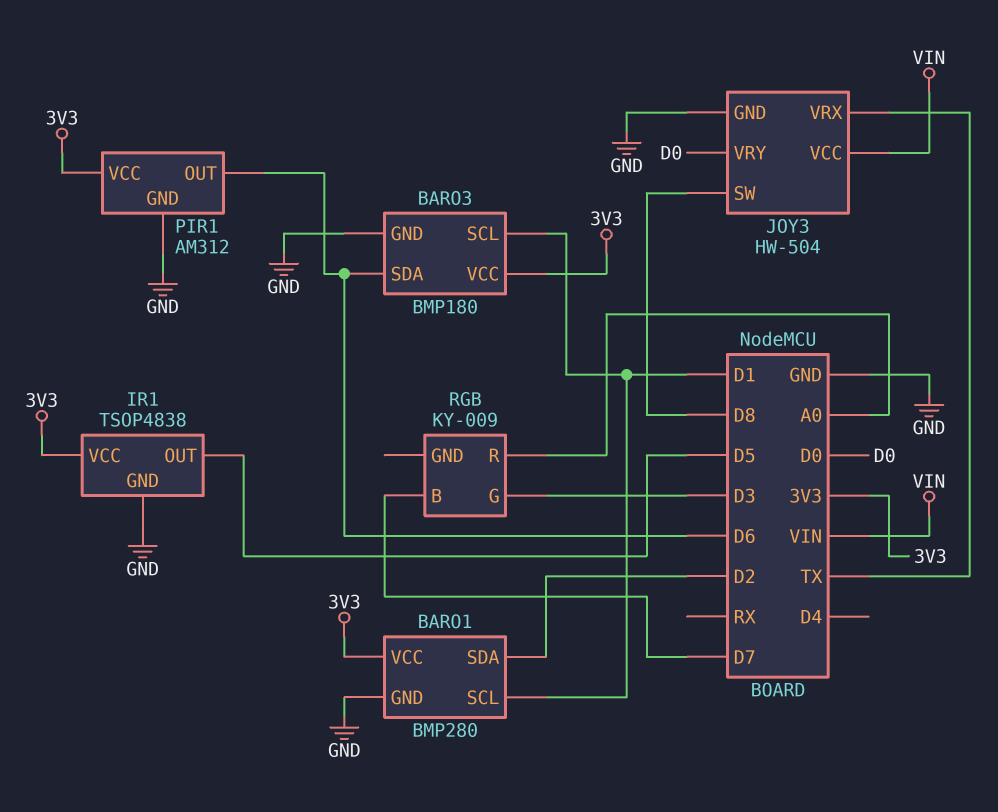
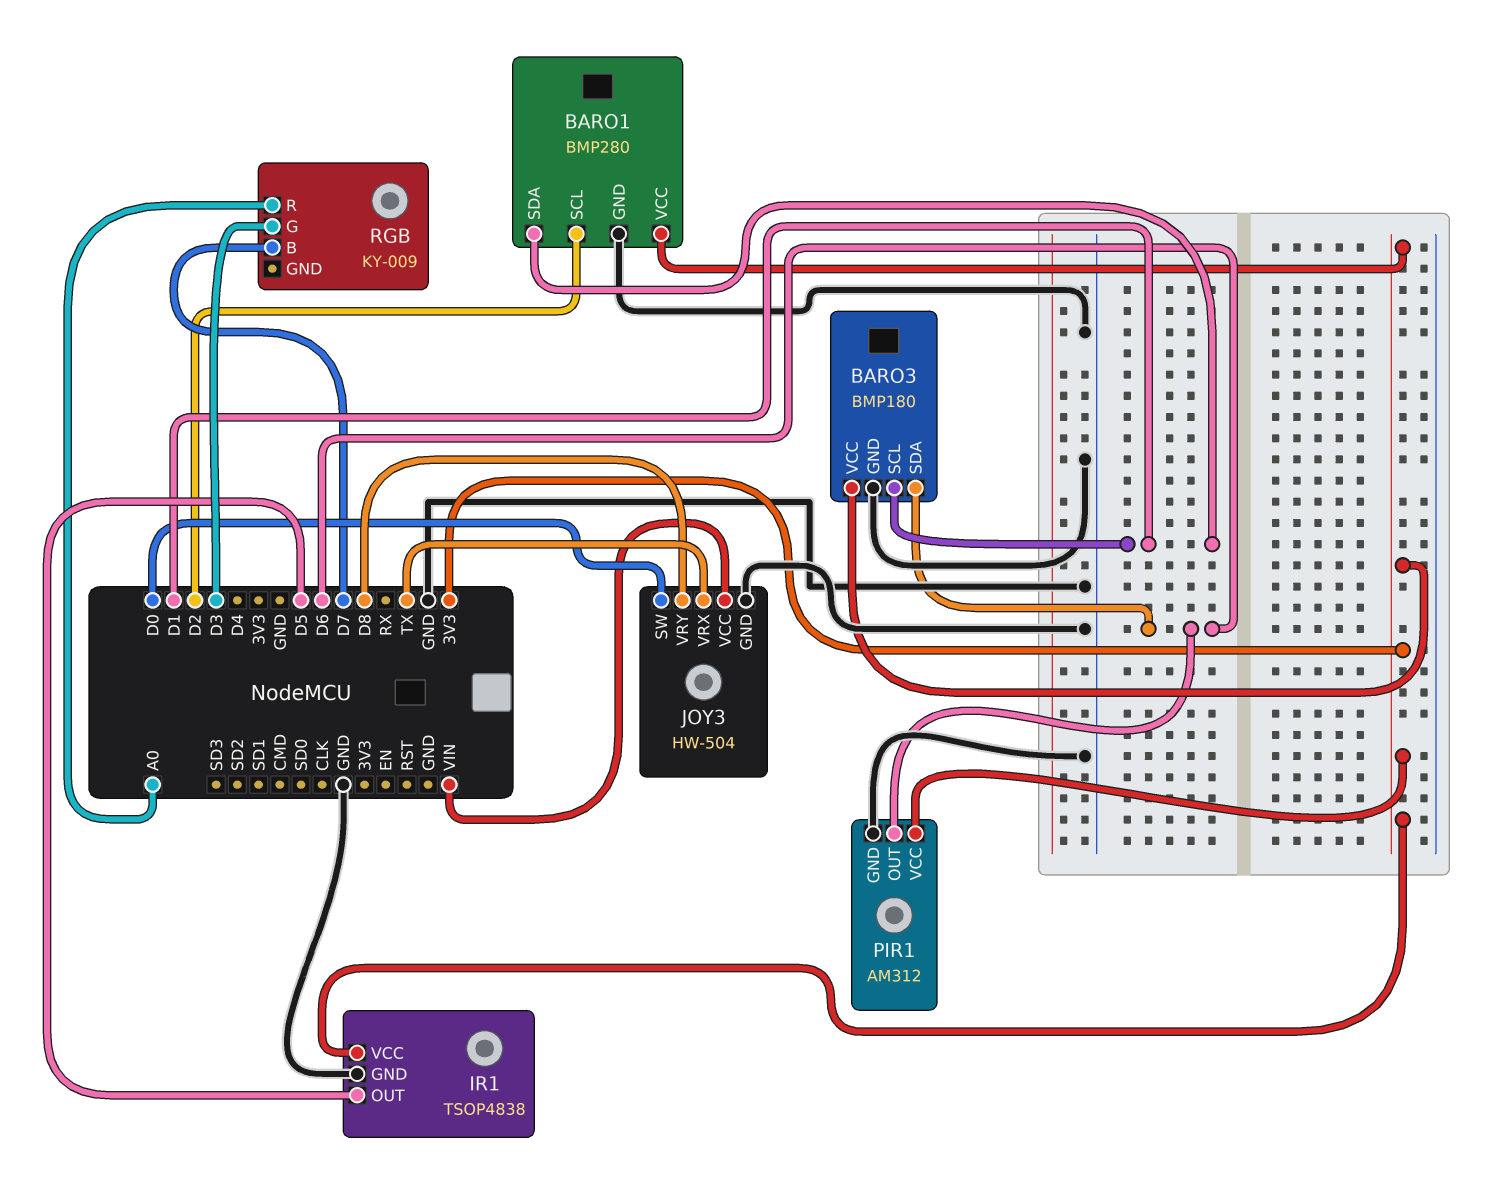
BARO1 pin SCL: D1 -> D2
BARO1 pin SDA: D2 -> D1
JOY3 pin SW: D8 -> D0
JOY3 pin VRY: D0 -> D8

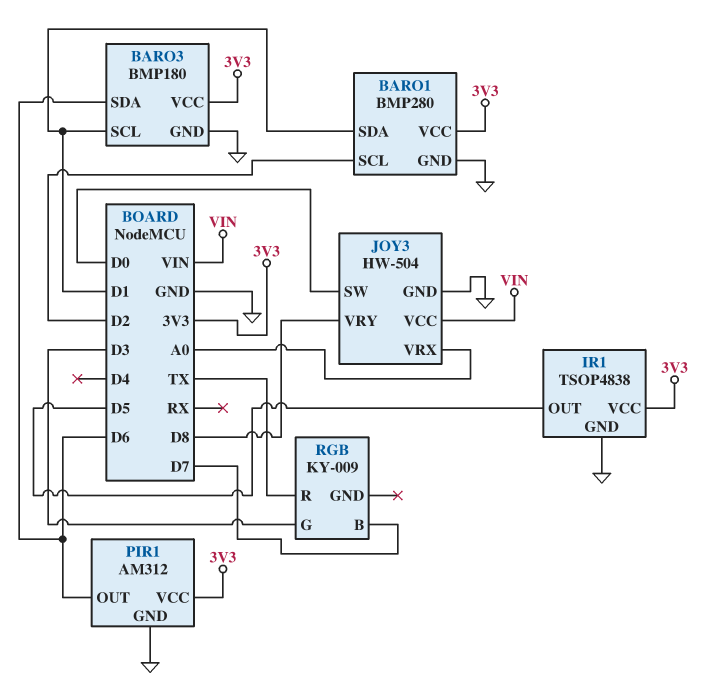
JOY3 pin VRX: TX -> A0
RGB pin R: A0 -> TX

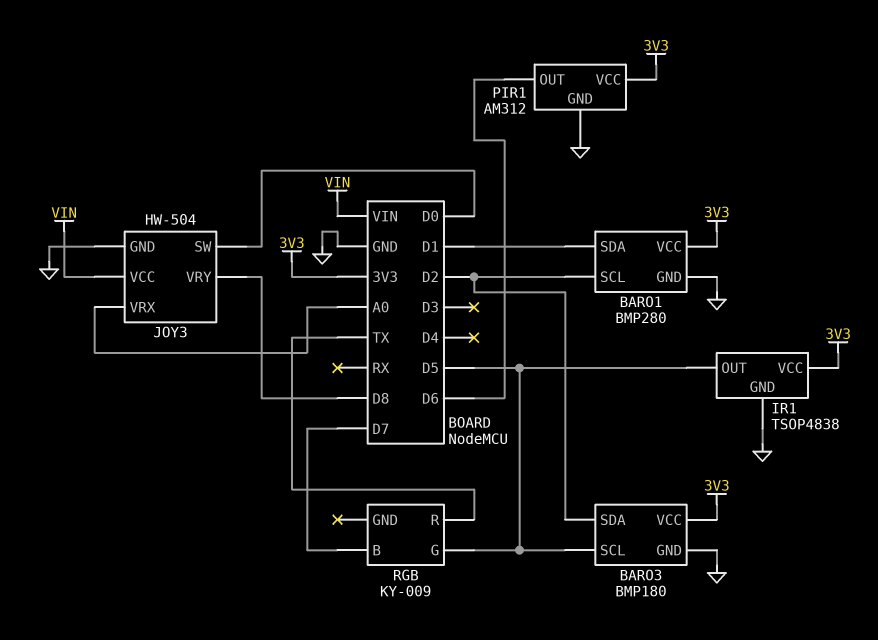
BARO3 pin SCL: D1 -> D5
BARO3 pin SDA: D6 -> D2
RGB pin G: D3 -> D5

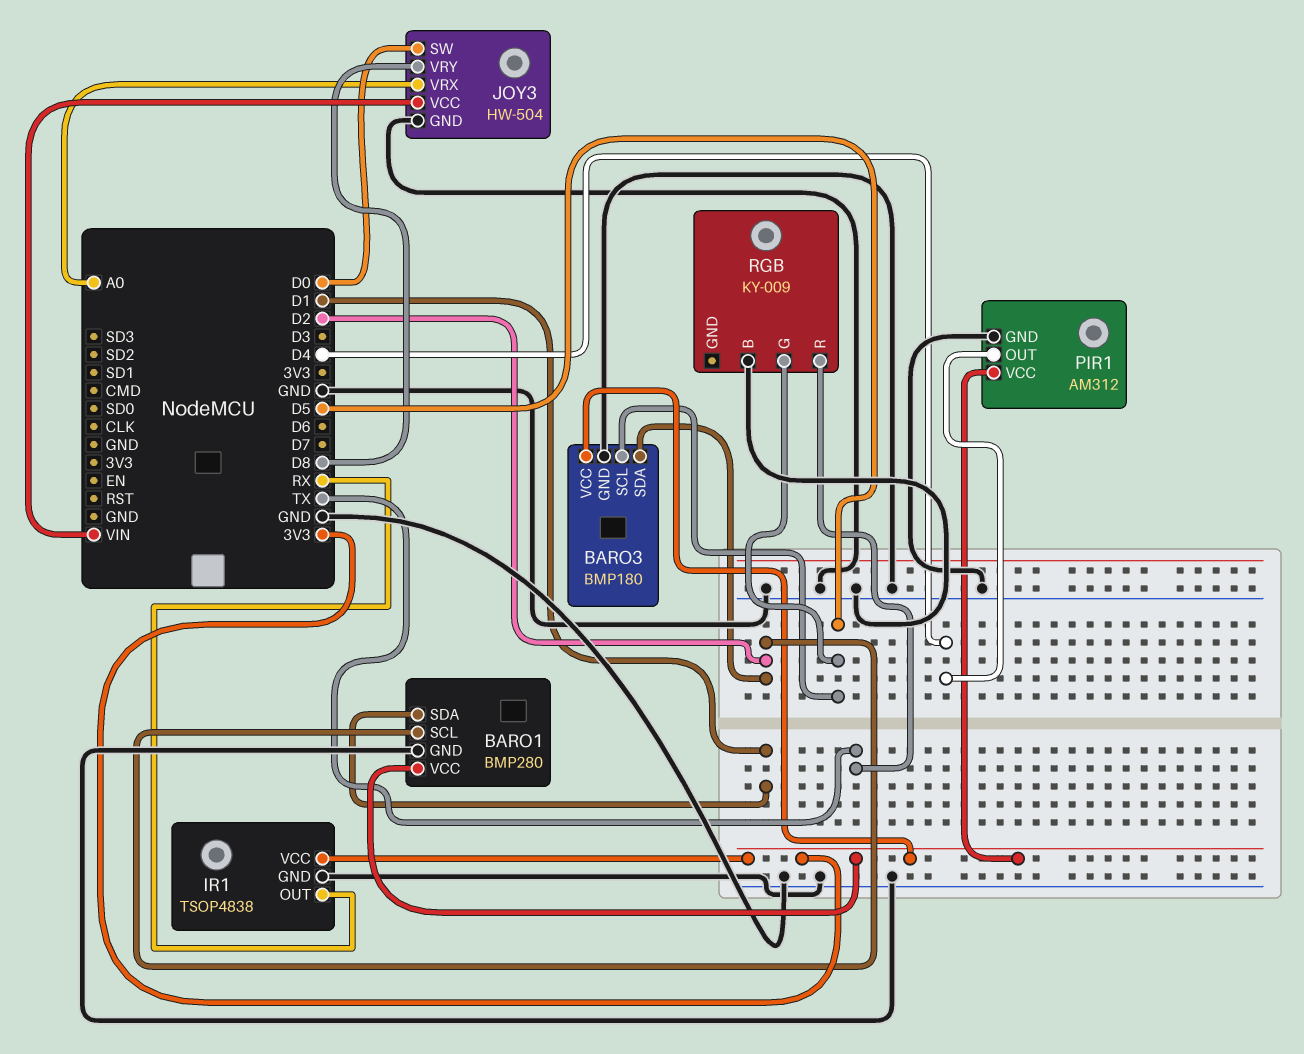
IR1 pin OUT: D5 -> RX
PIR1 pin OUT: D6 -> D4
RGB pin B: D7 -> GND

